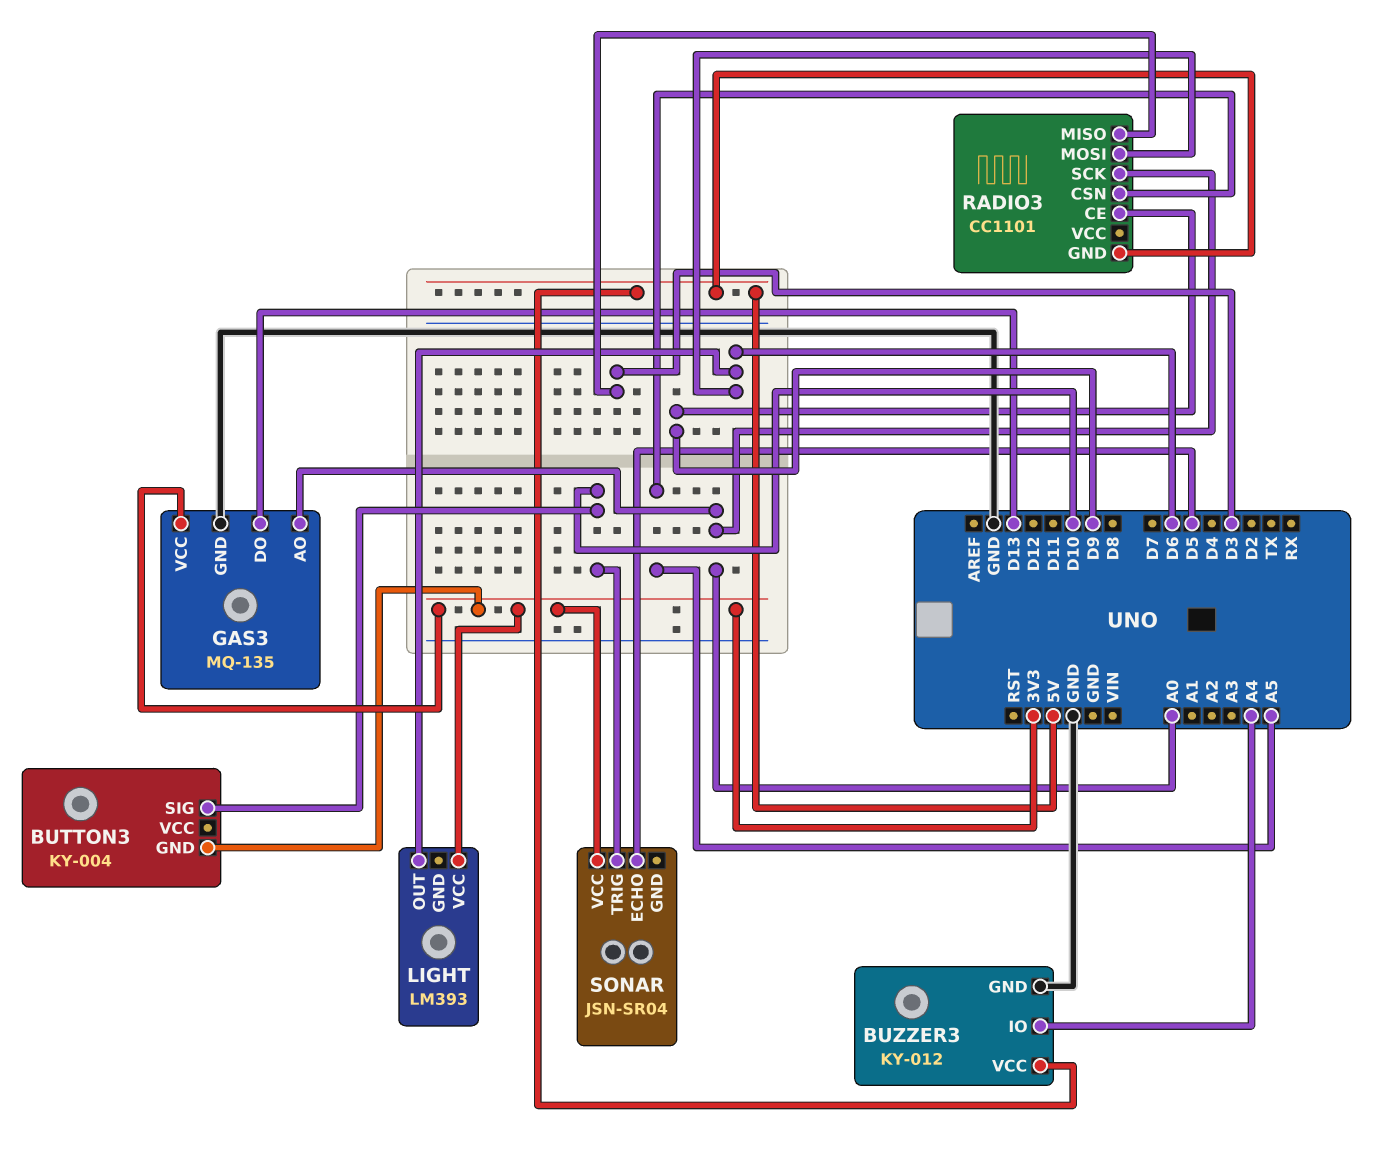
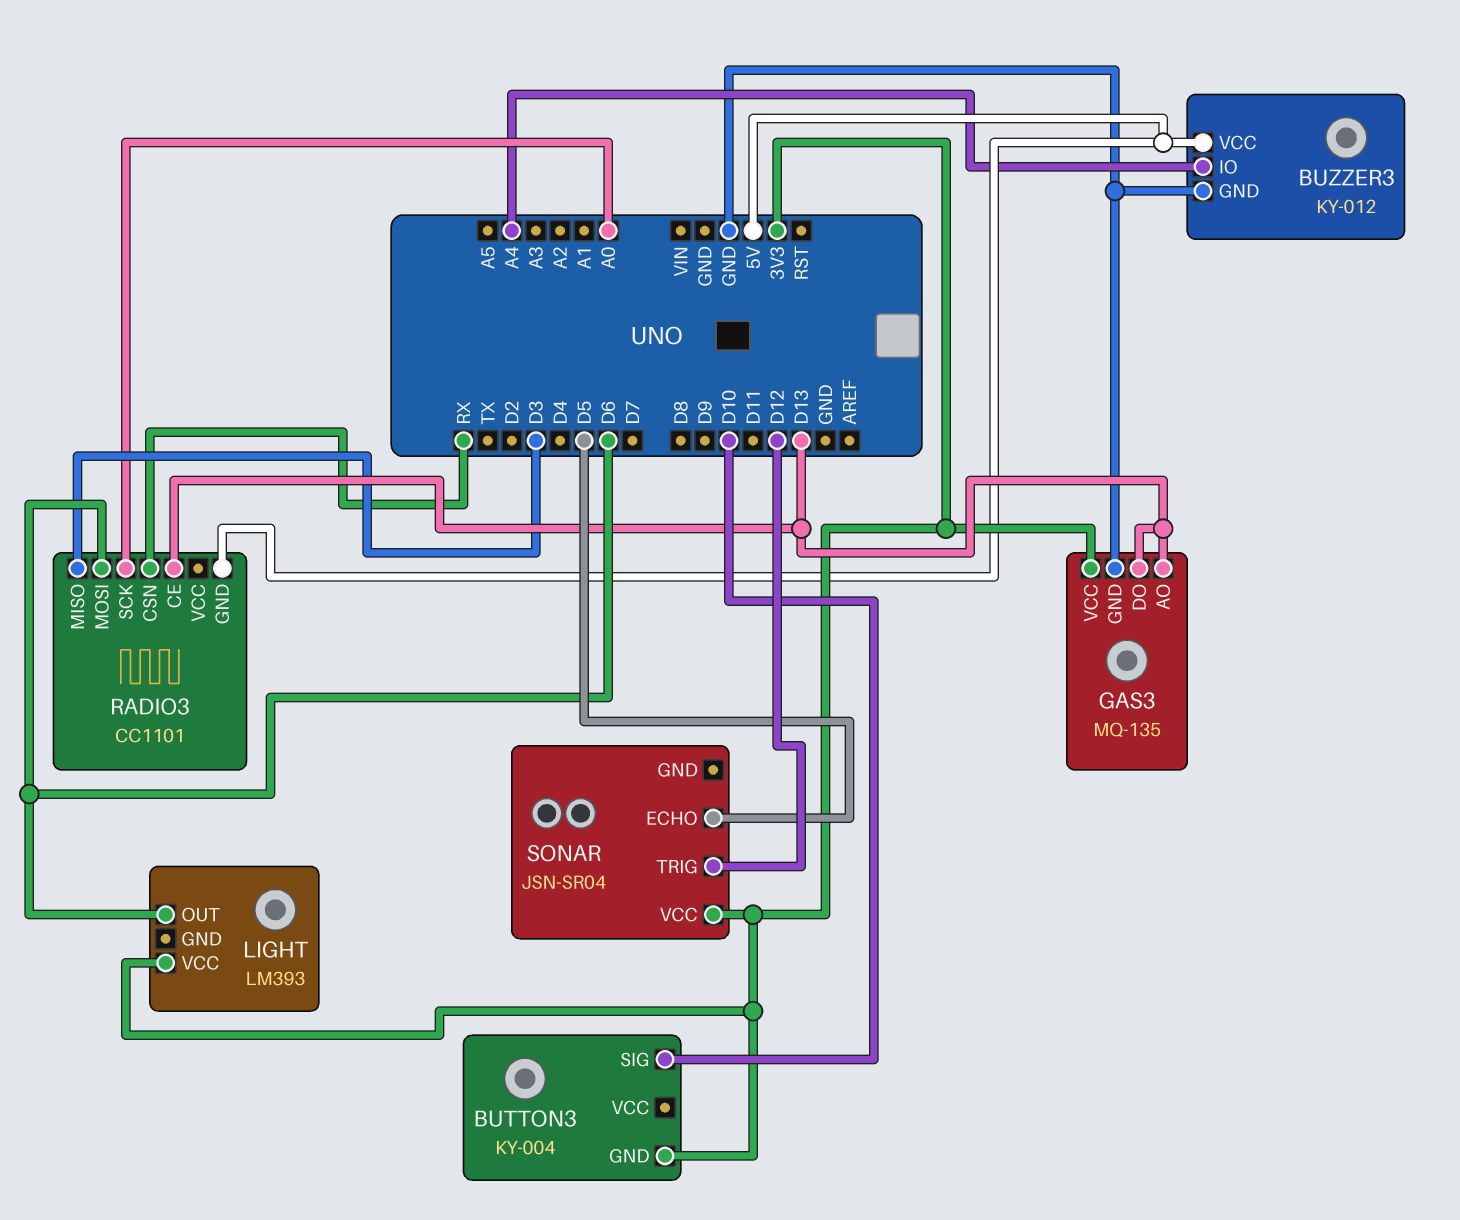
GAS3 pin AO: A0 -> D13
RADIO3 pin CE: D9 -> D13
RADIO3 pin CSN: A5 -> RX
SONAR pin TRIG: D10 -> D12

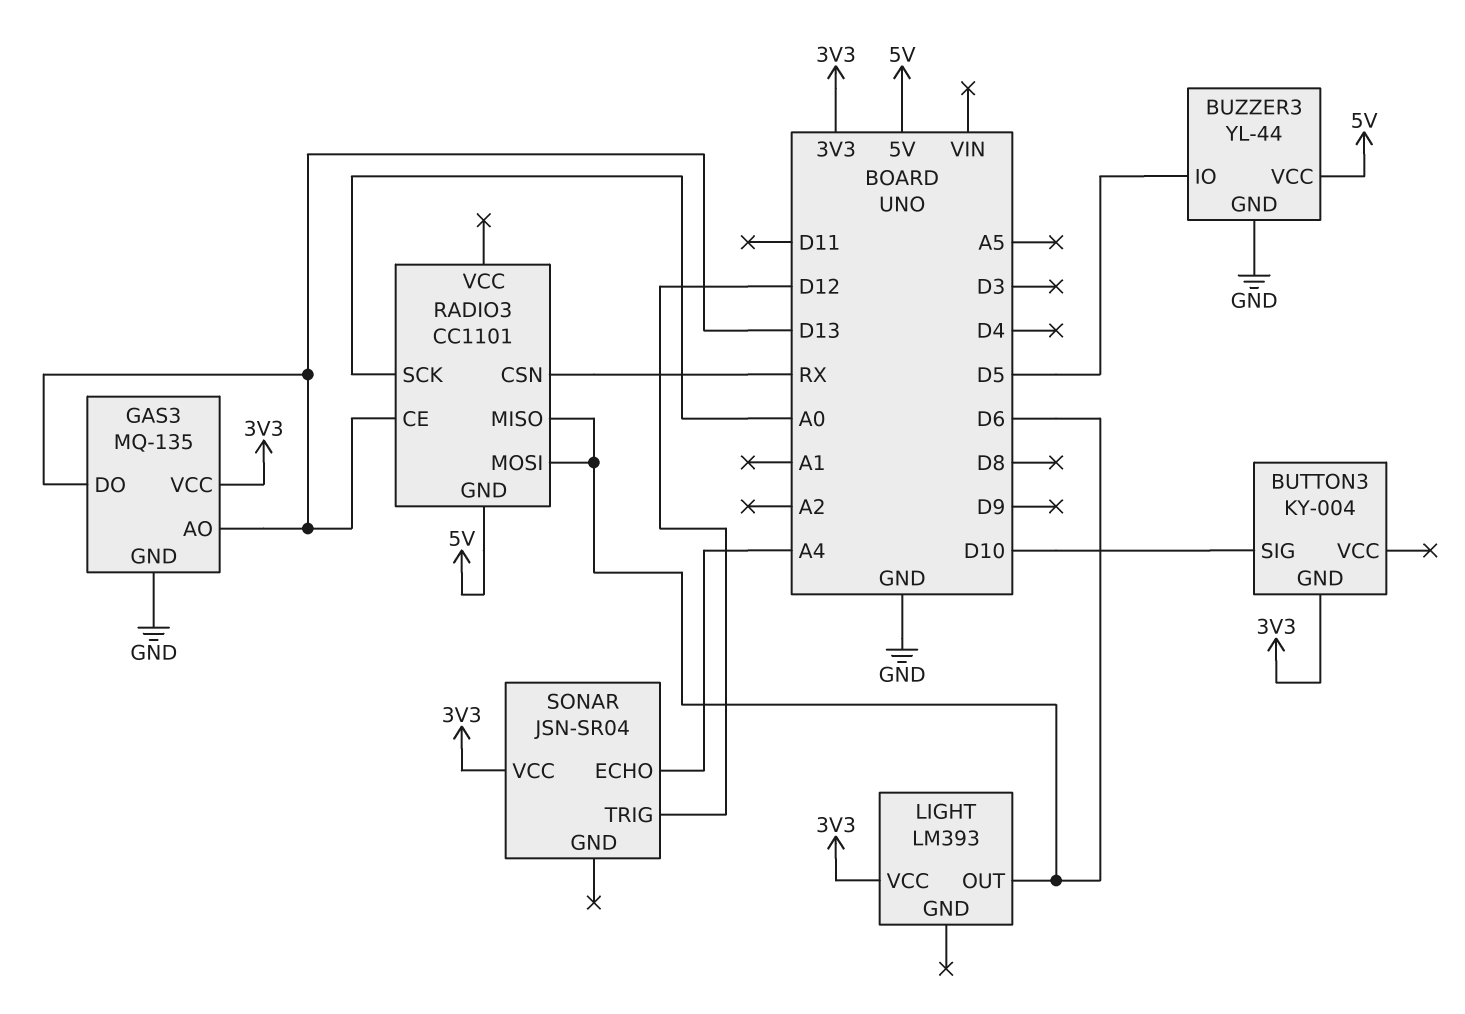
BUZZER3: KY-012 -> YL-44
BUZZER3 pin IO: A4 -> D5
RADIO3 pin MISO: D3 -> D6
SONAR pin ECHO: D5 -> A4

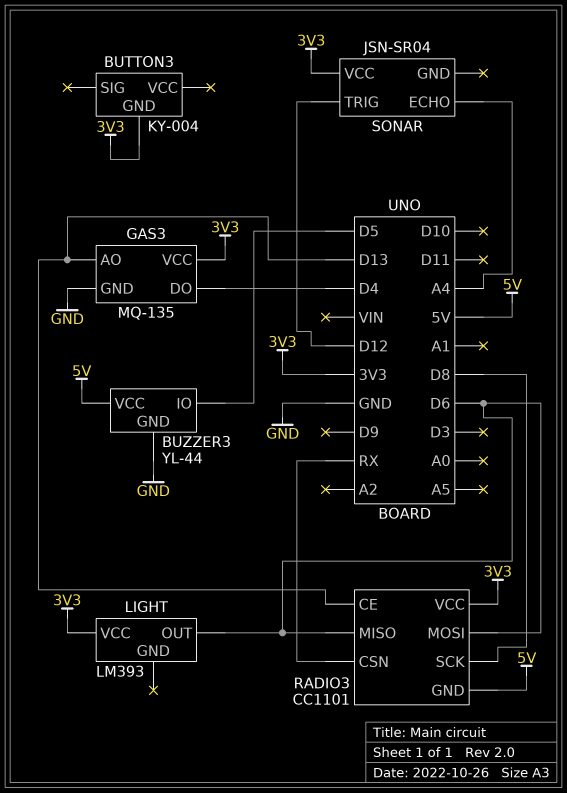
BUTTON3 pin SIG: D10 -> none
GAS3 pin DO: D13 -> D4
RADIO3 pin SCK: A0 -> D8
RADIO3 pin VCC: none -> 3V3

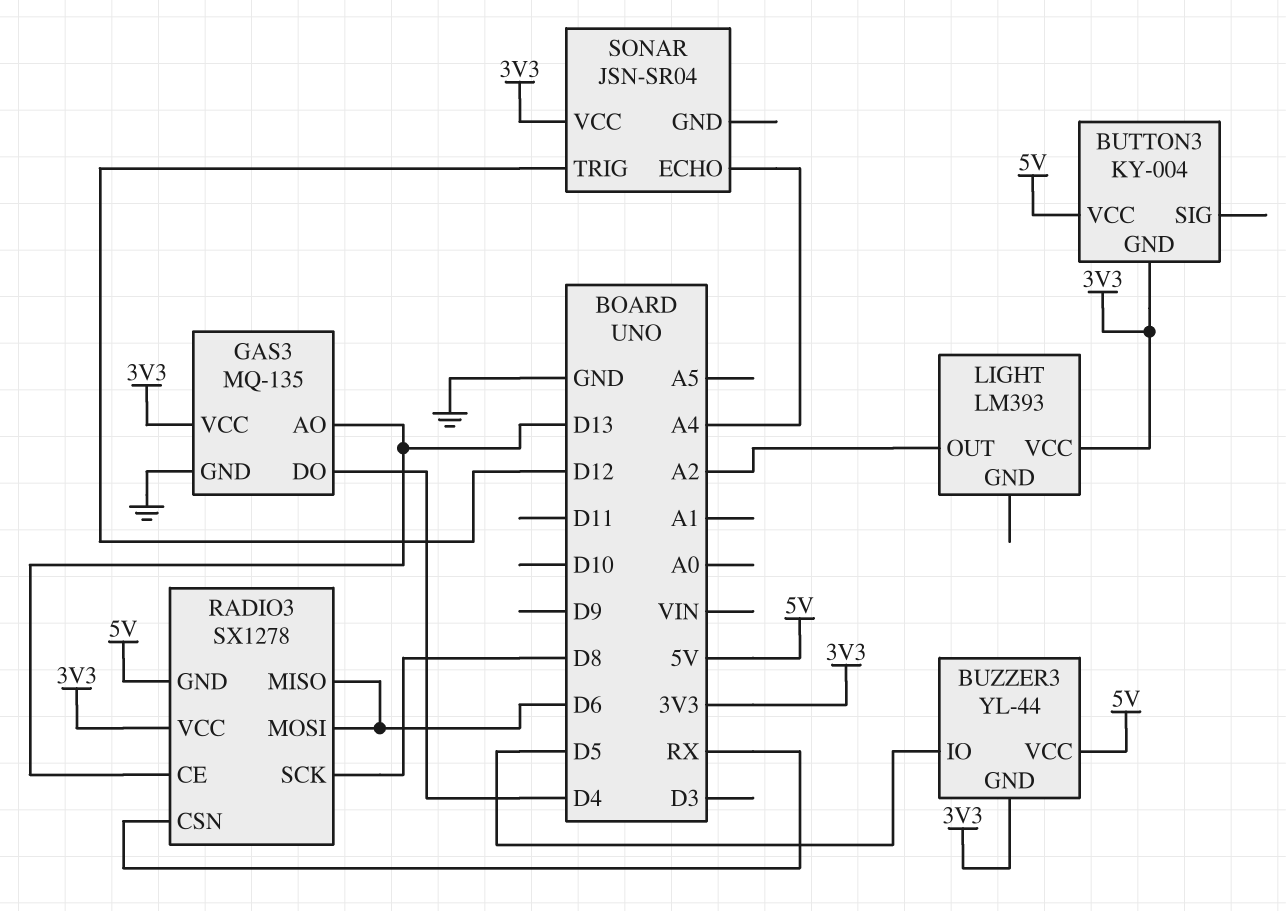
BUTTON3 pin VCC: none -> 5V
BUZZER3 pin GND: GND -> 3V3
LIGHT pin OUT: D6 -> A2
RADIO3: CC1101 -> SX1278

